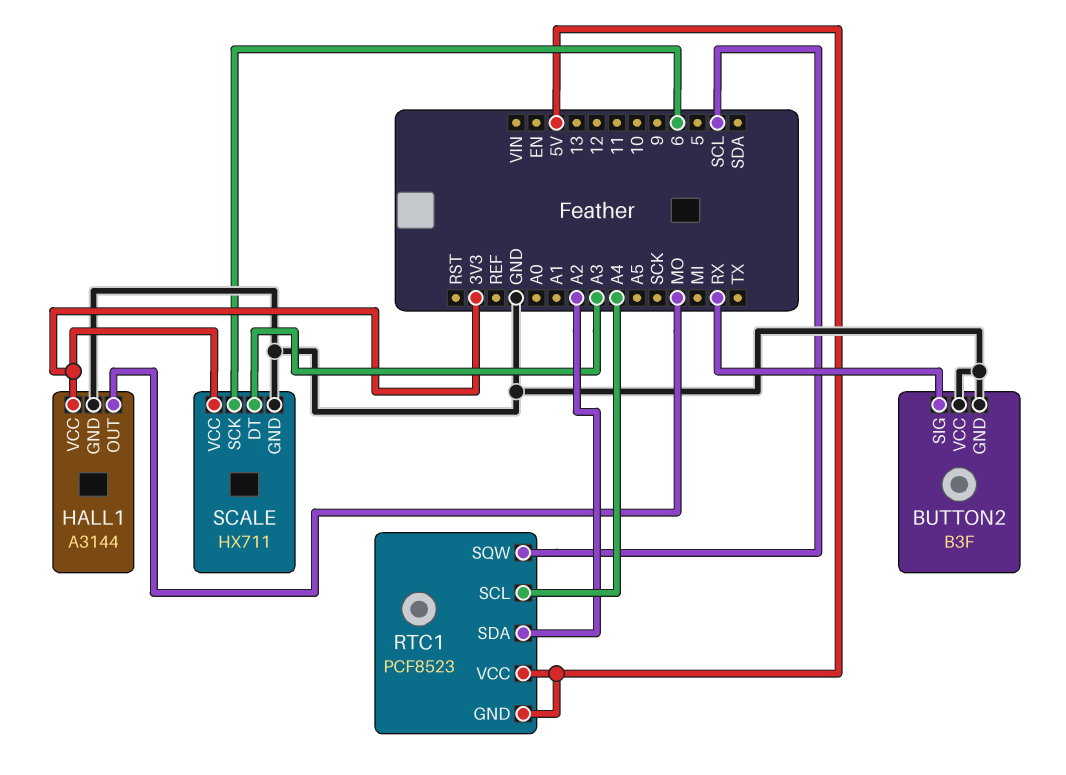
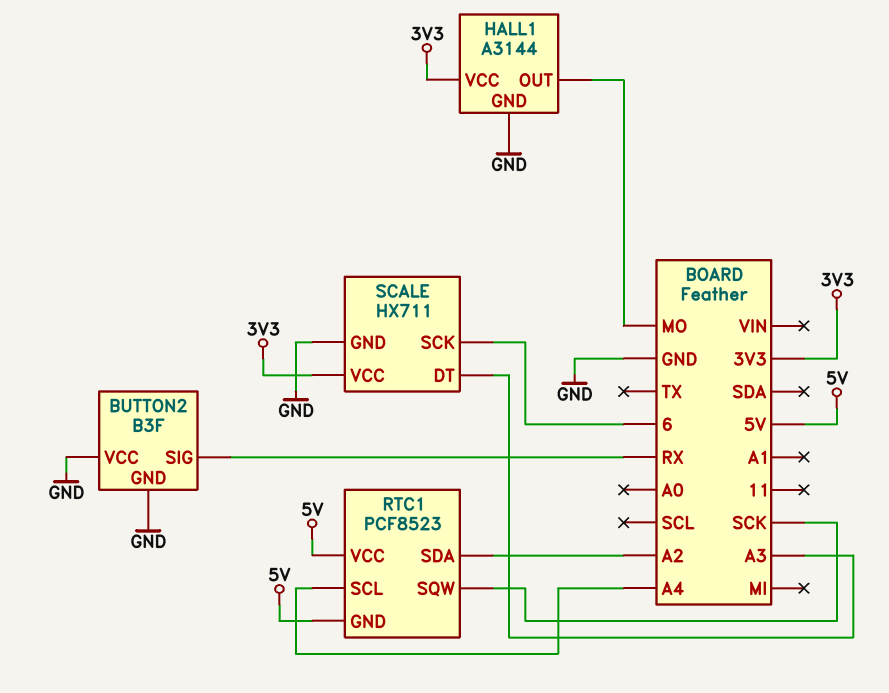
RTC1 pin SQW: SCL -> SCK

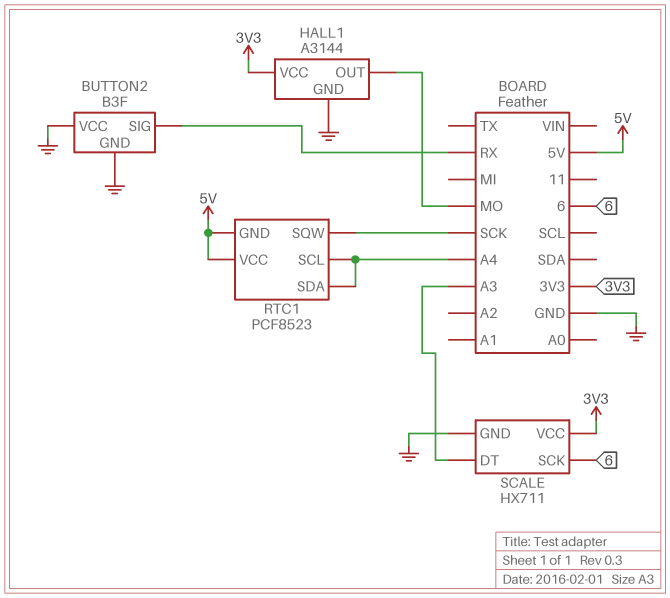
RTC1 pin SDA: A2 -> A4

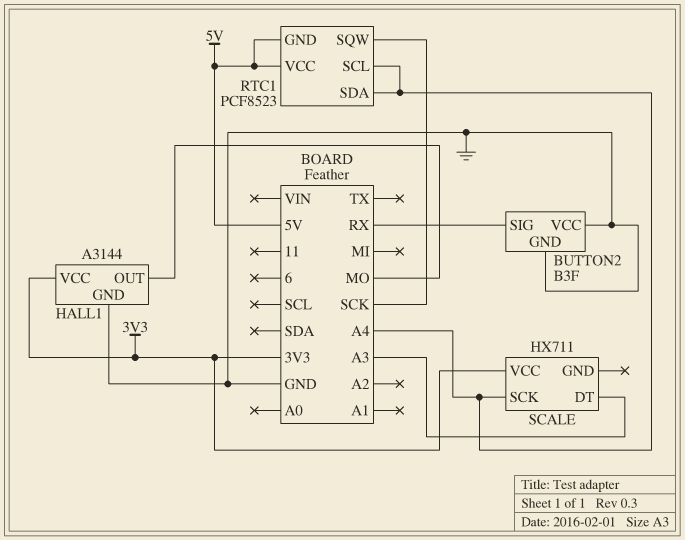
SCALE pin GND: GND -> none
SCALE pin SCK: 6 -> A4

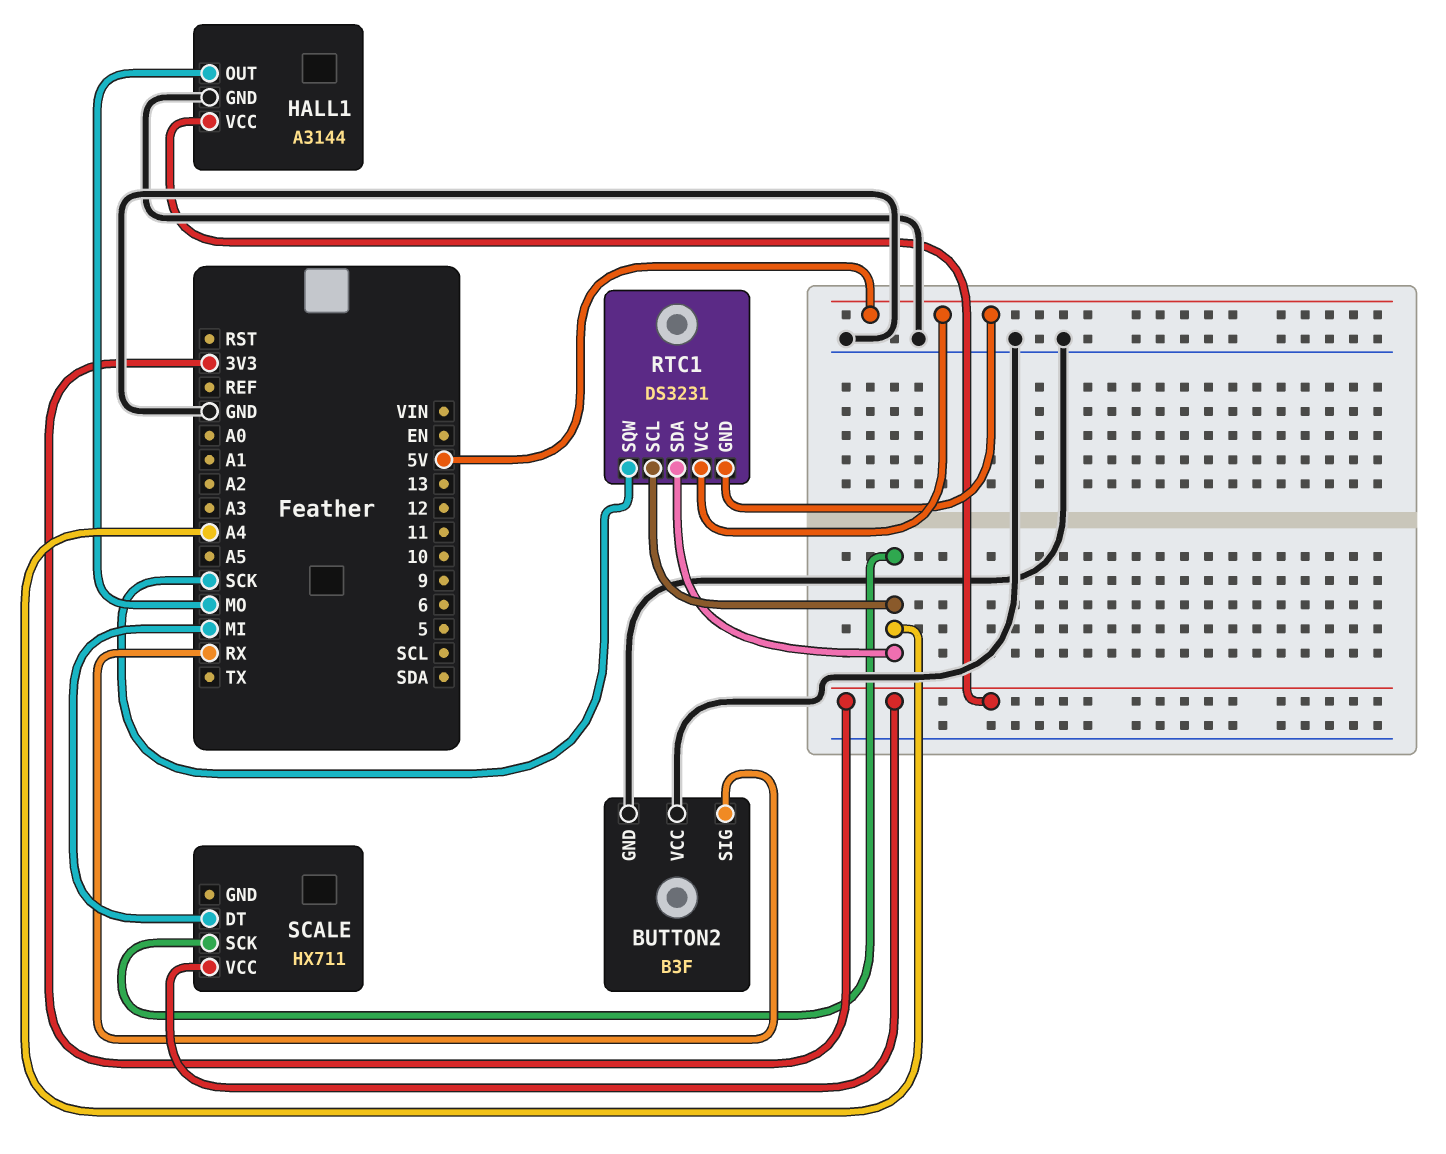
RTC1: PCF8523 -> DS3231
SCALE pin DT: A3 -> MI

